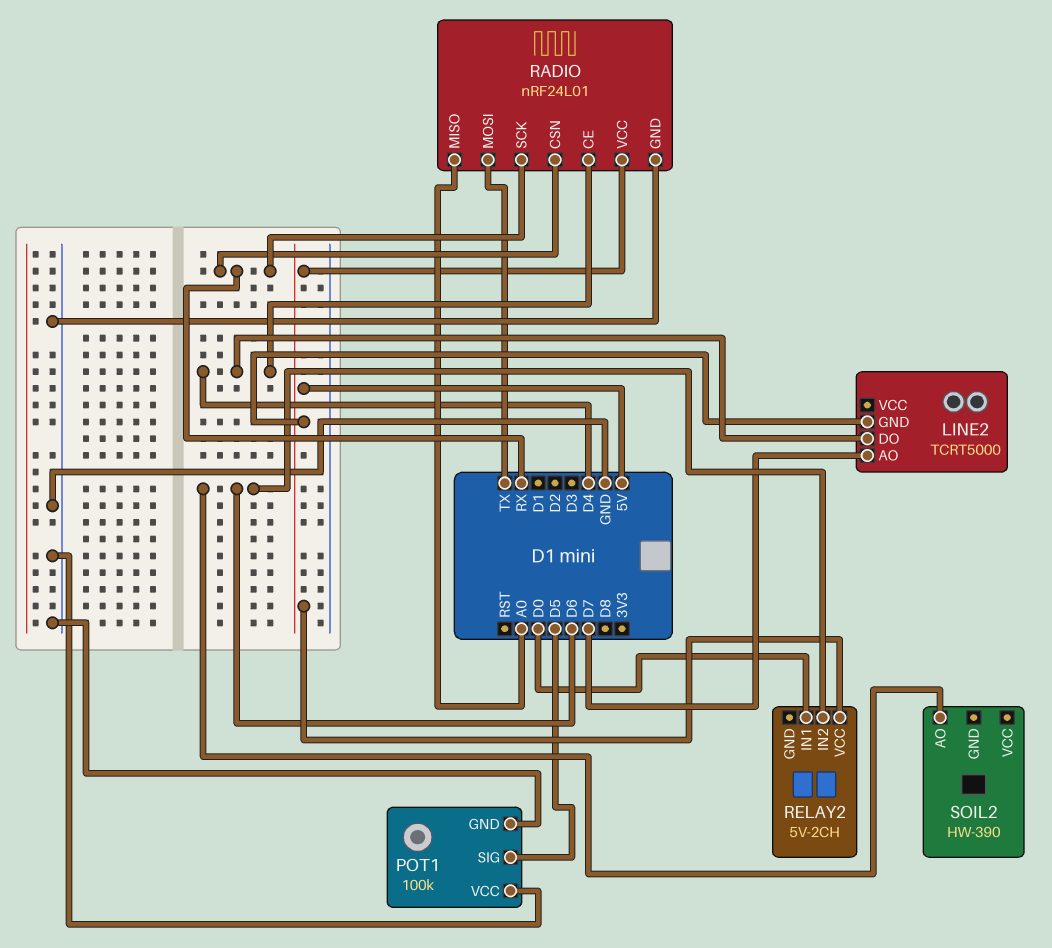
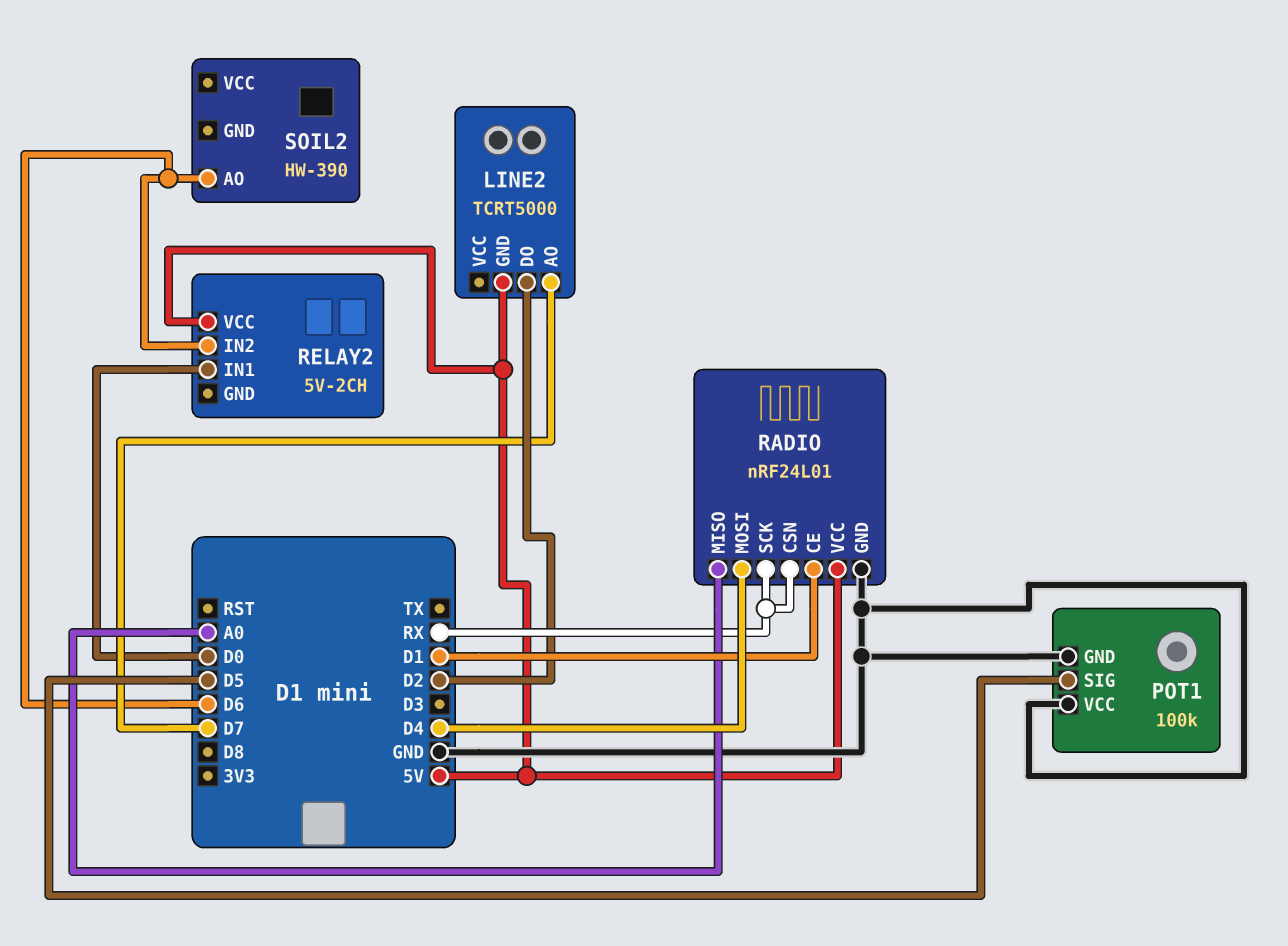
LINE2 pin DO: D4 -> D2
RADIO pin CE: D4 -> D1
RADIO pin MOSI: TX -> D4

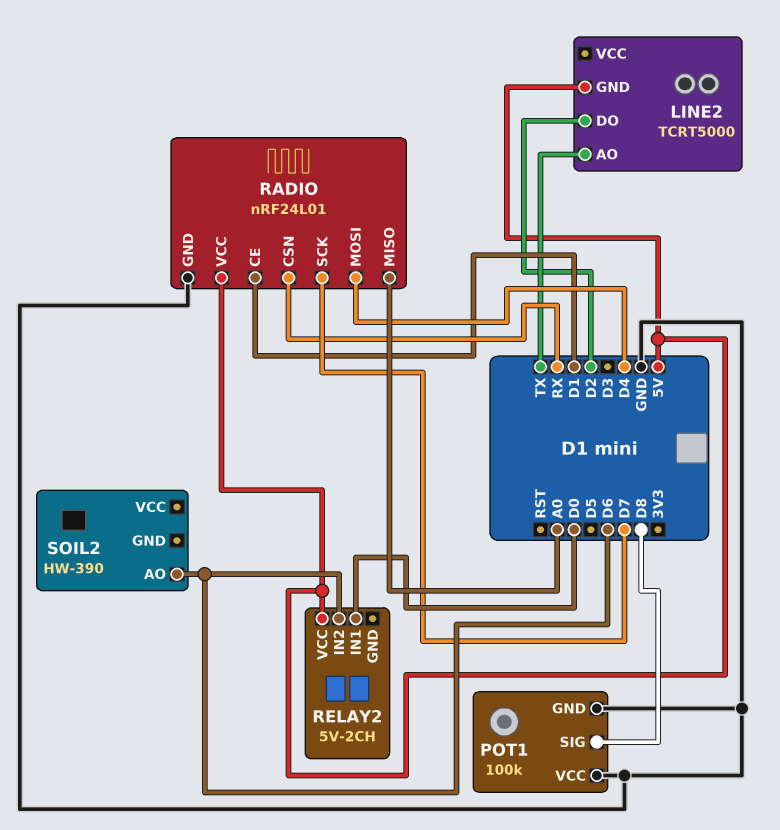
LINE2 pin AO: D7 -> TX
POT1 pin SIG: D5 -> D8
RADIO pin SCK: RX -> D7

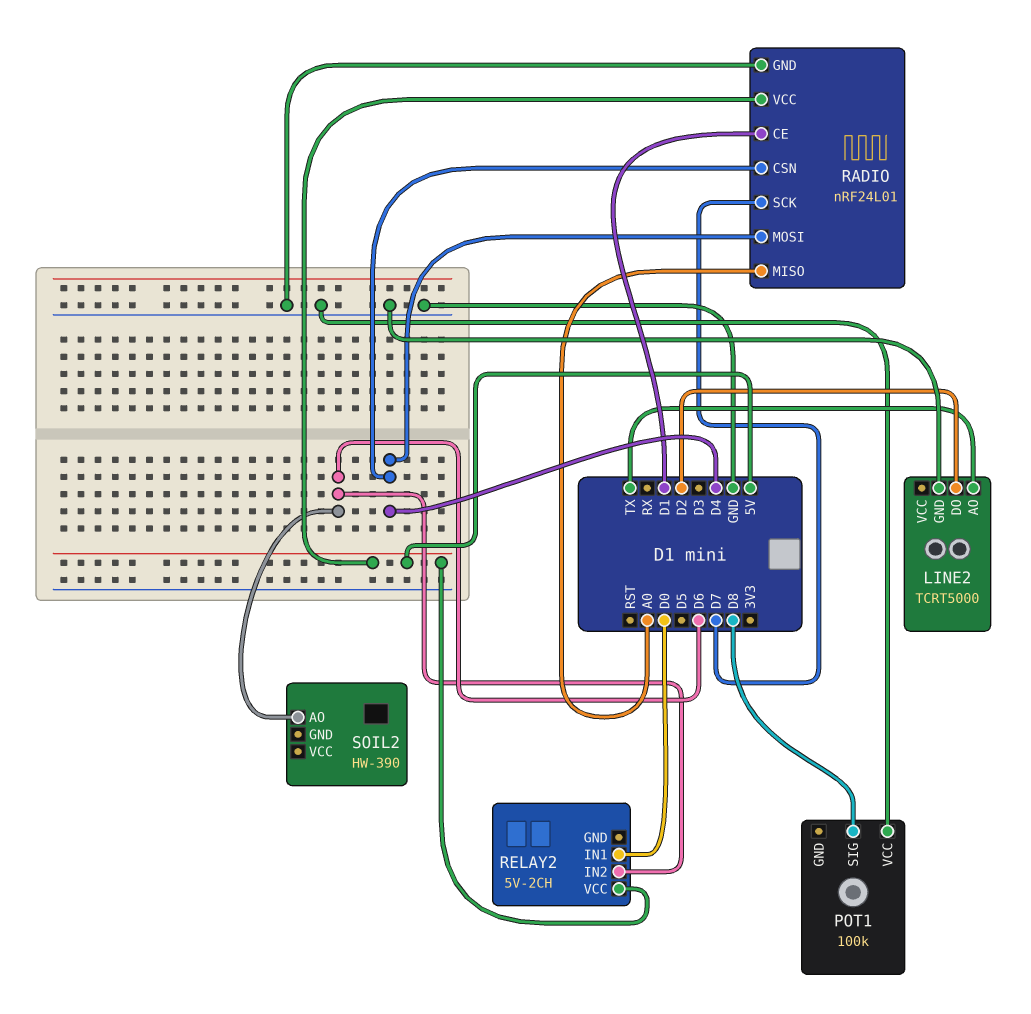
LINE2 pin GND: 5V -> GND
POT1 pin GND: GND -> none
RADIO pin CSN: RX -> D4

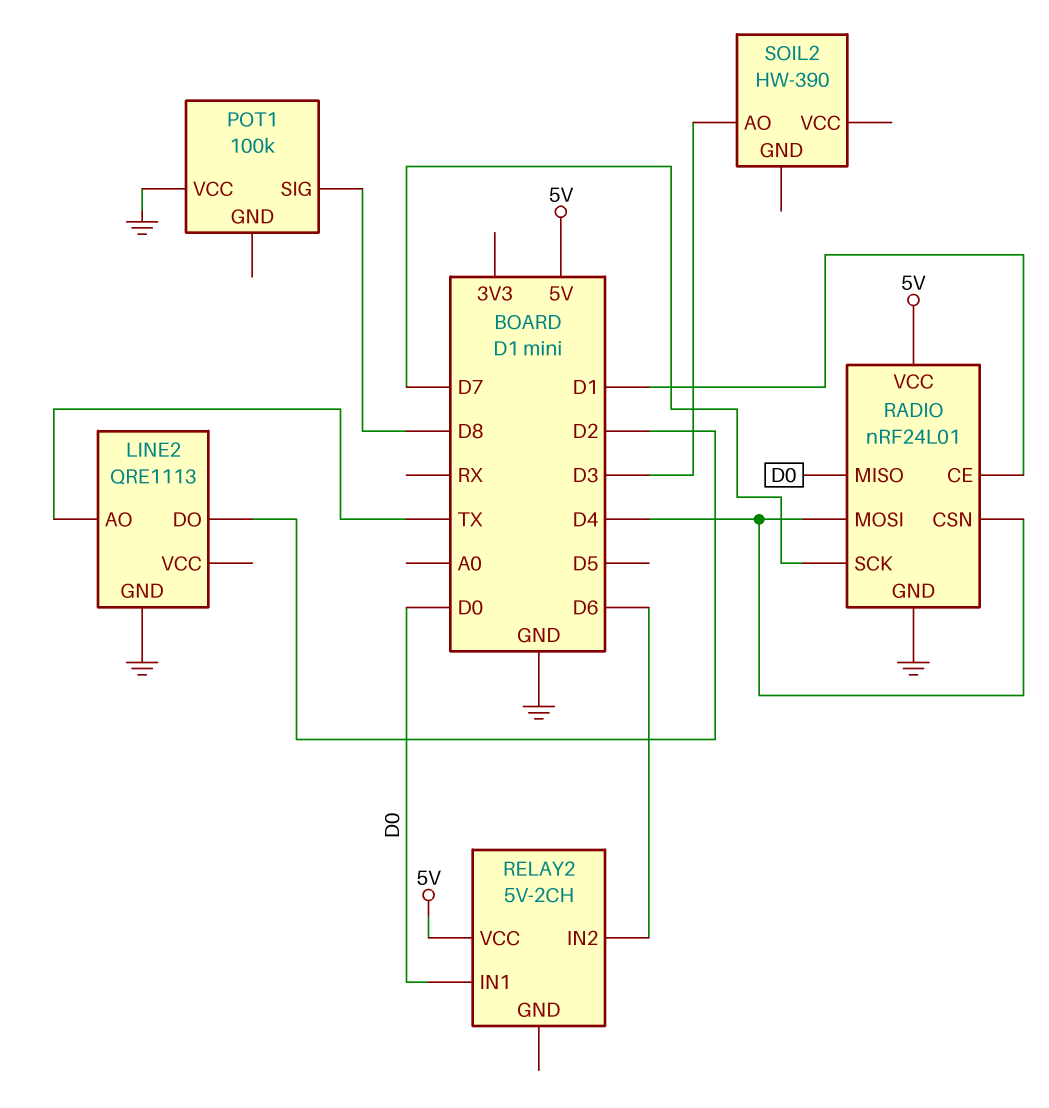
LINE2: TCRT5000 -> QRE1113
RADIO pin MISO: A0 -> D0
SOIL2 pin AO: D6 -> D3

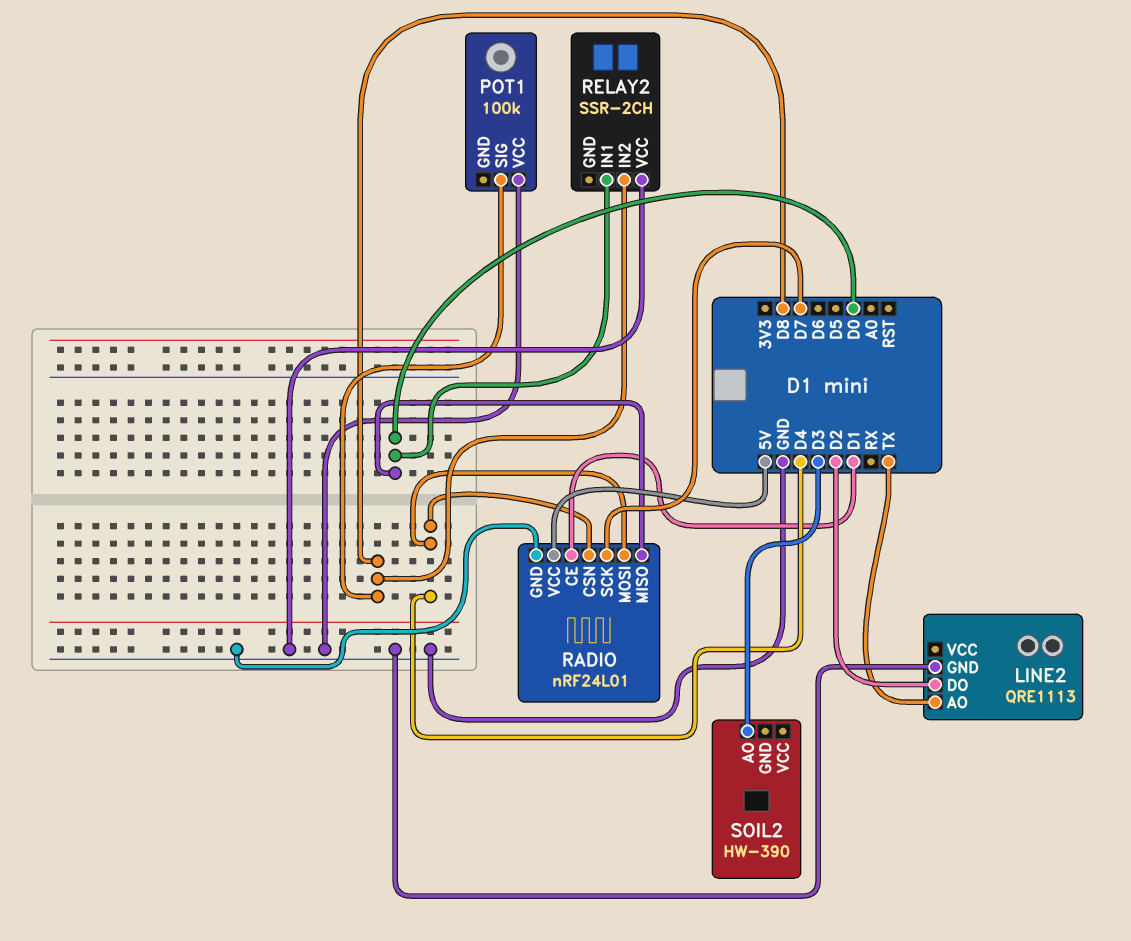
RELAY2: 5V-2CH -> SSR-2CH
RELAY2 pin IN2: D6 -> D8
RELAY2 pin VCC: 5V -> GND

